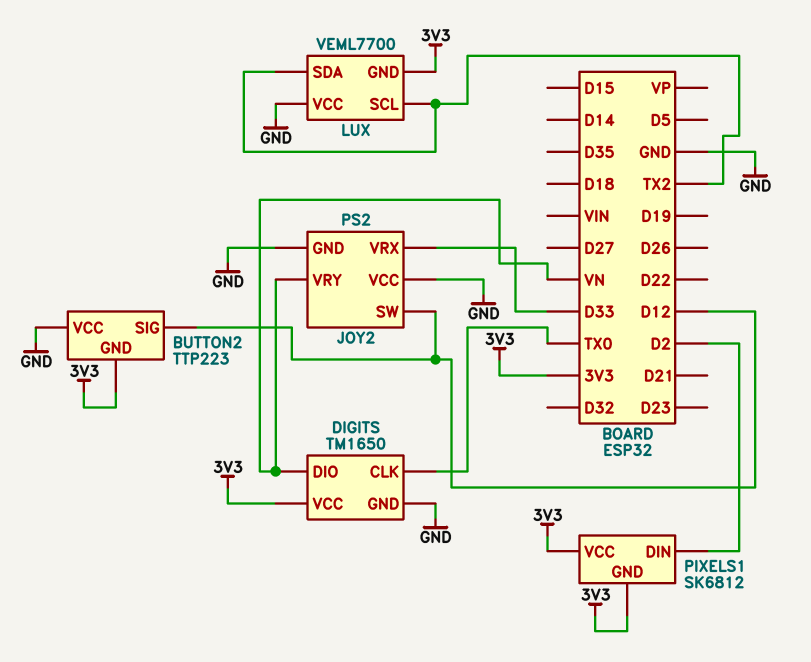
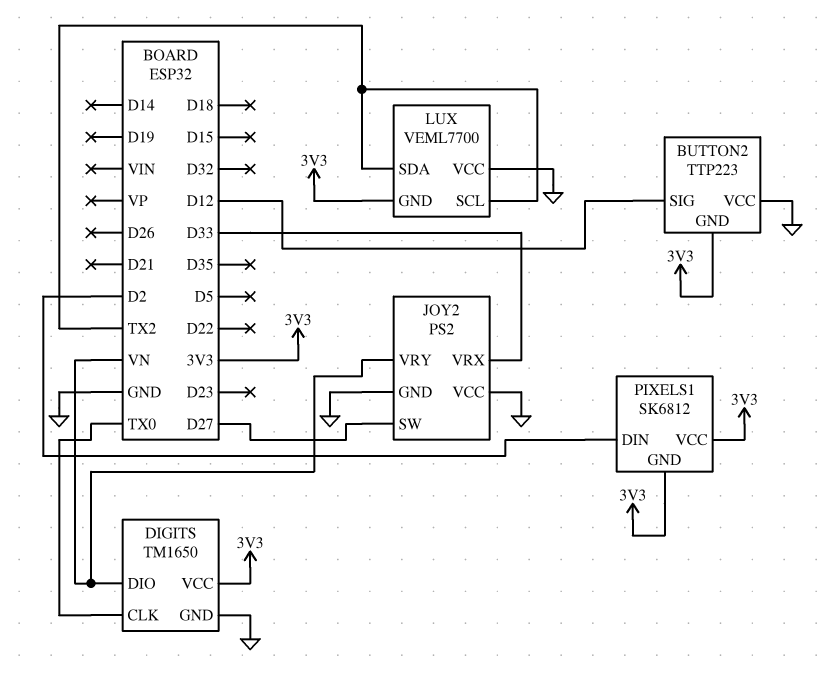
JOY2 pin SW: D12 -> D27

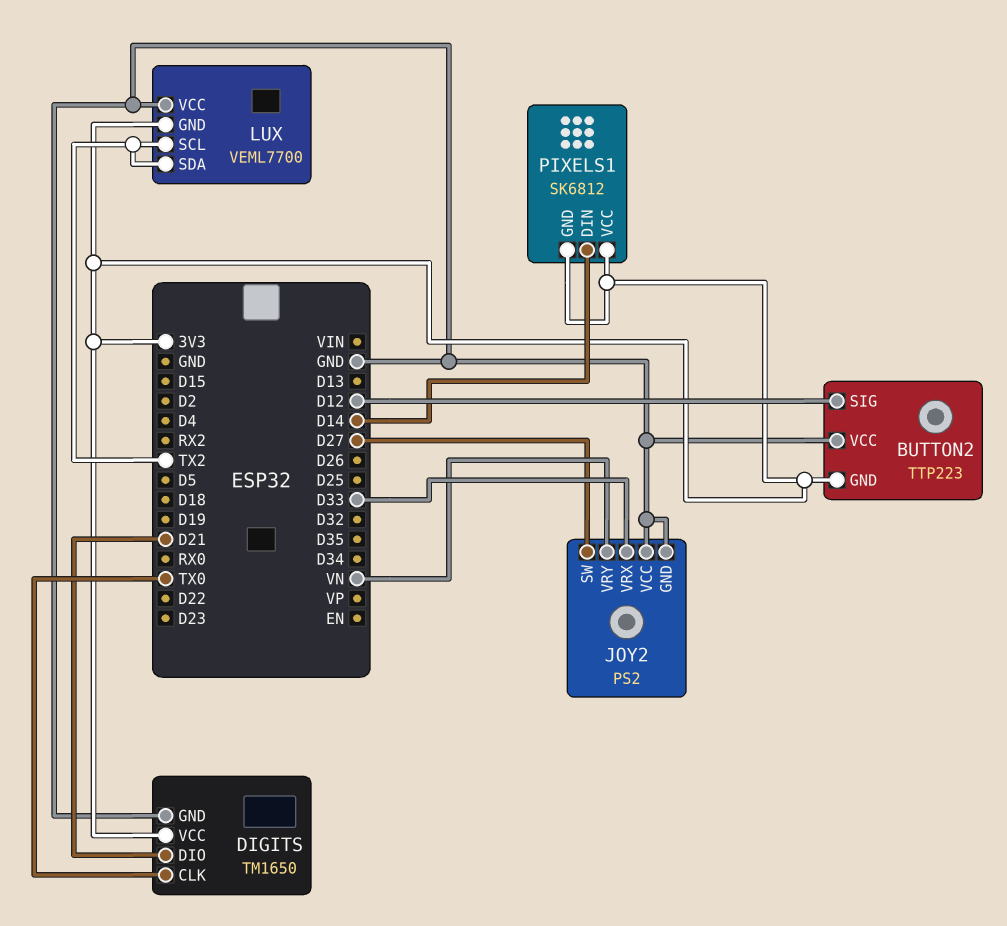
DIGITS pin DIO: VN -> D21
PIXELS1 pin DIN: D2 -> D14

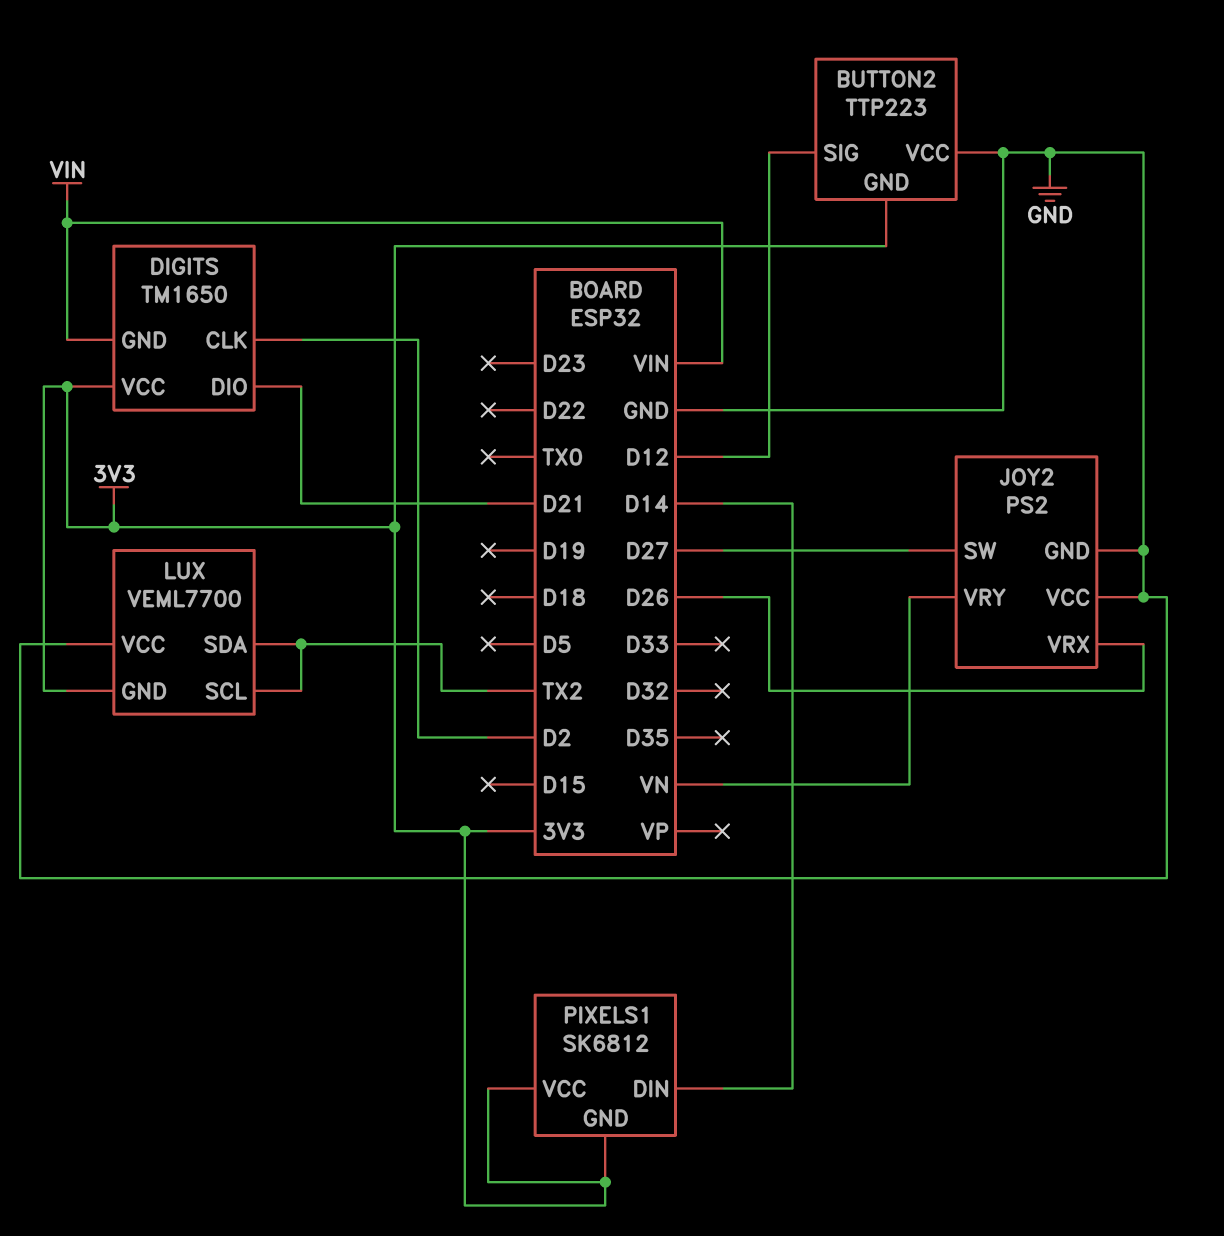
DIGITS pin CLK: TX0 -> D2
DIGITS pin GND: GND -> VIN
JOY2 pin VRX: D33 -> D26

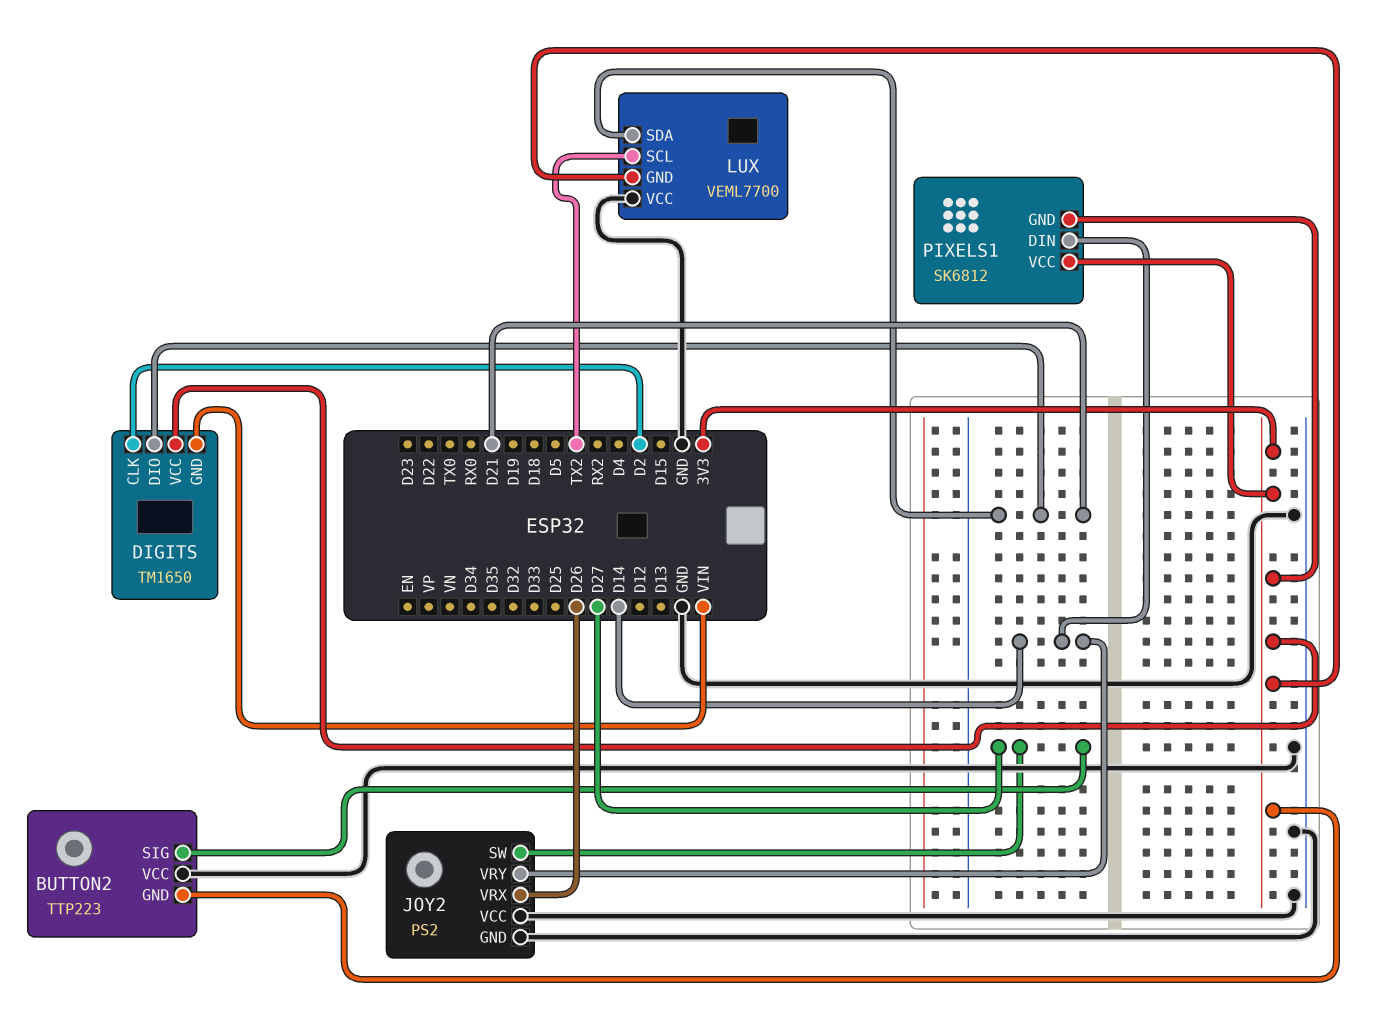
BUTTON2 pin SIG: D12 -> D27
JOY2 pin VRY: VN -> D14
LUX pin SDA: TX2 -> D21

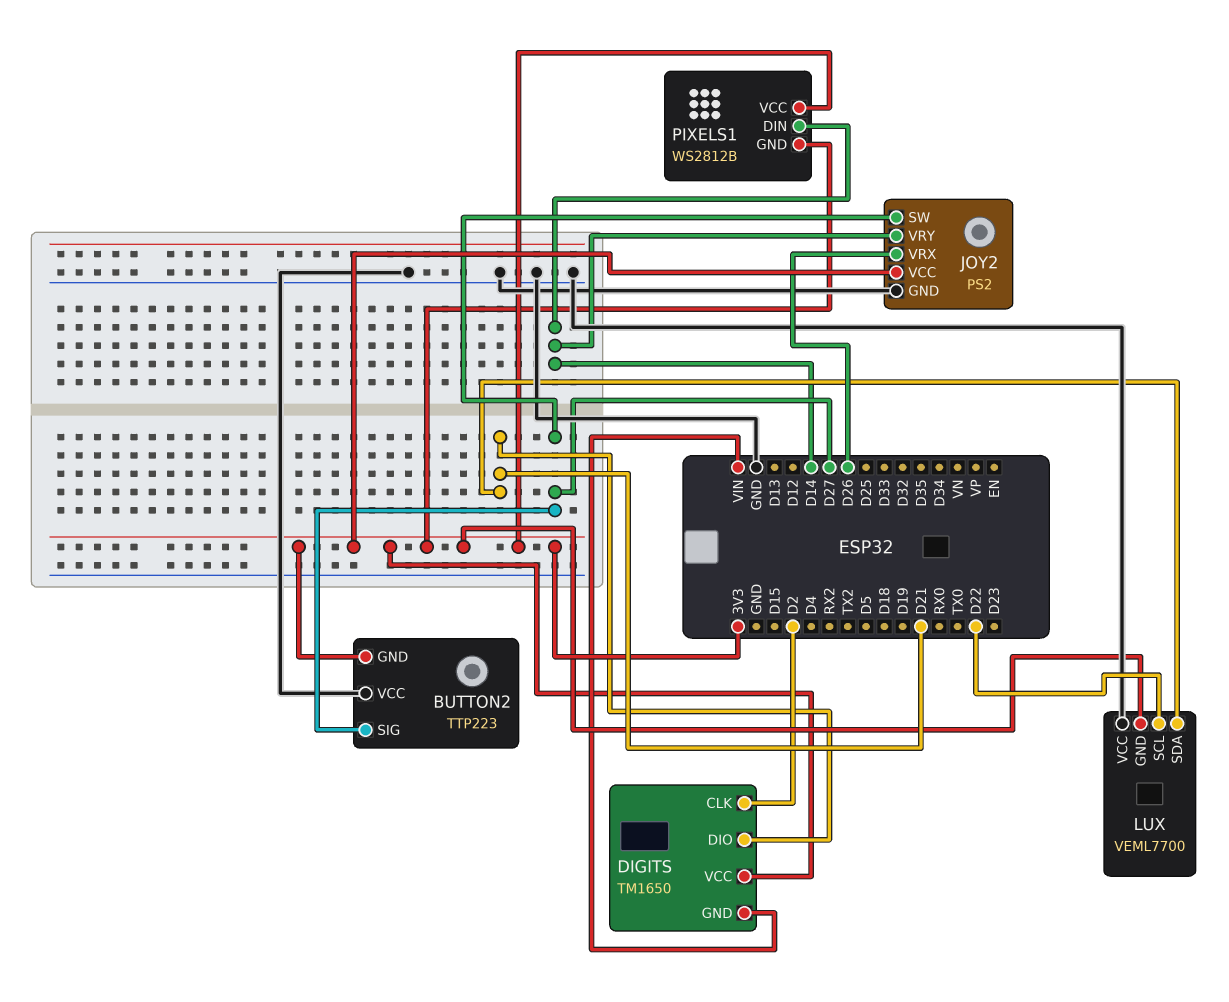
JOY2 pin VCC: GND -> 3V3
LUX pin SCL: TX2 -> D22
PIXELS1: SK6812 -> WS2812B

